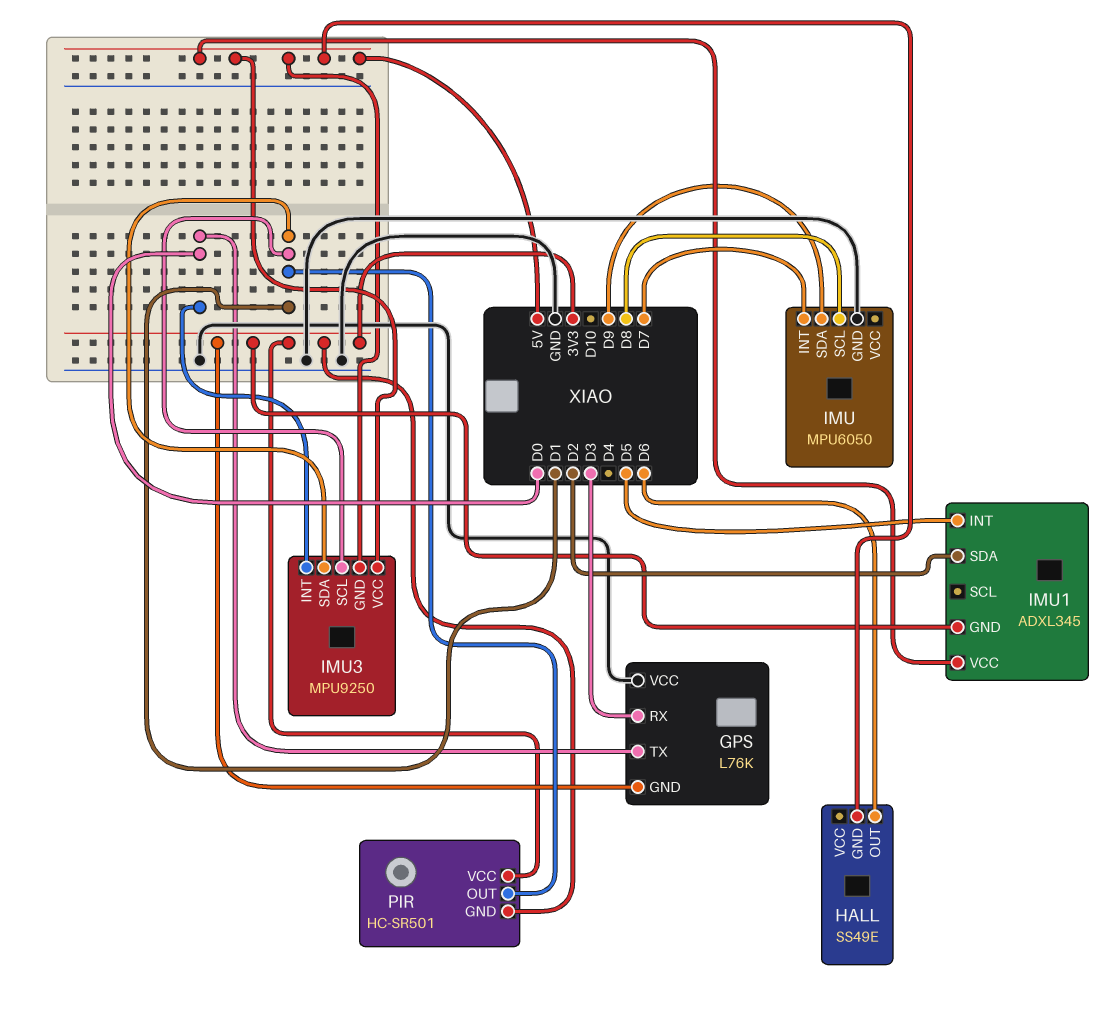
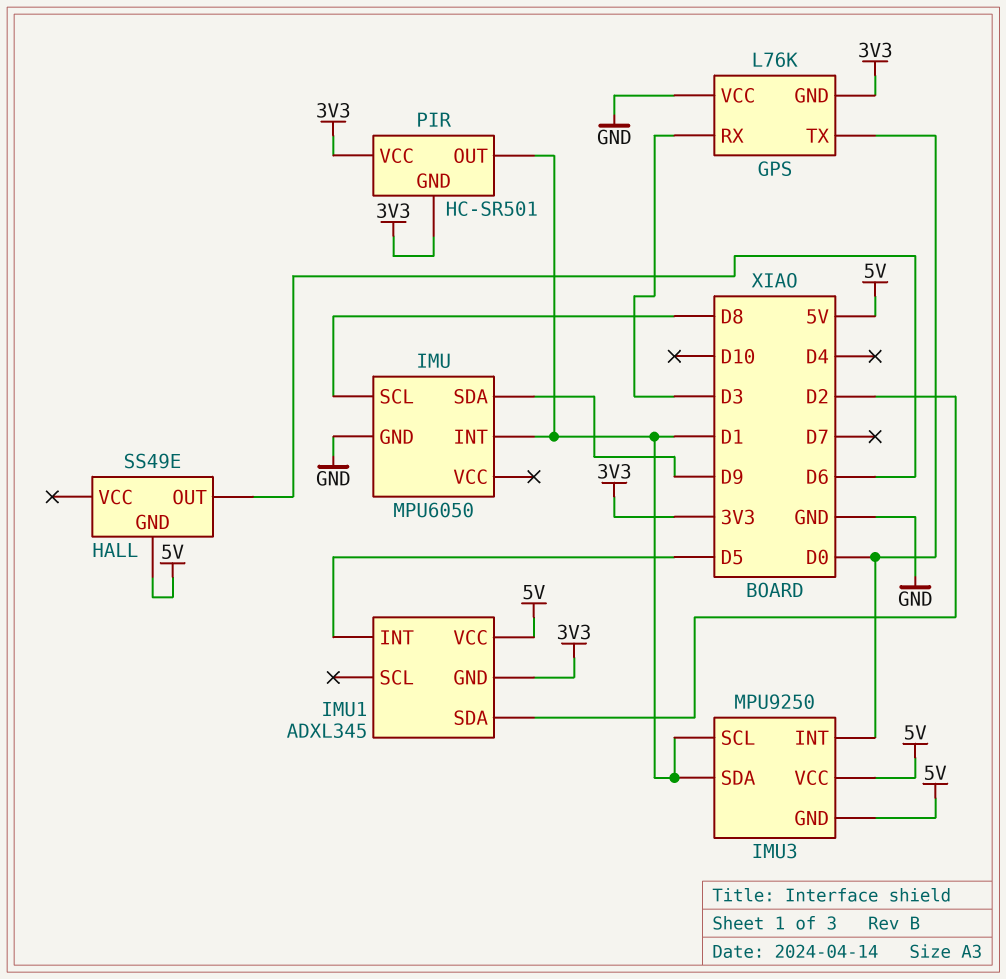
IMU pin INT: D7 -> D1

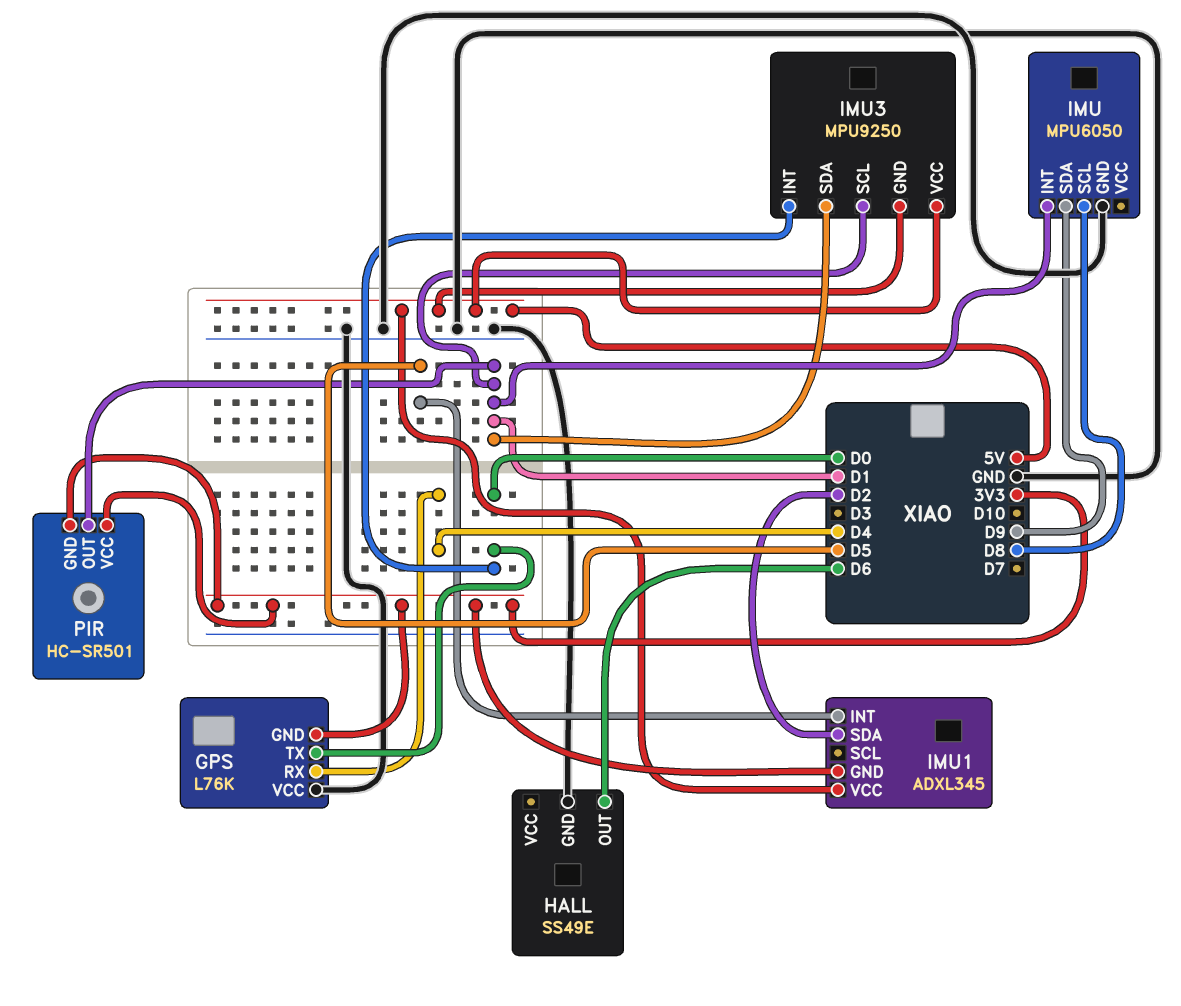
GPS pin RX: D3 -> D4
HALL pin GND: 5V -> GND

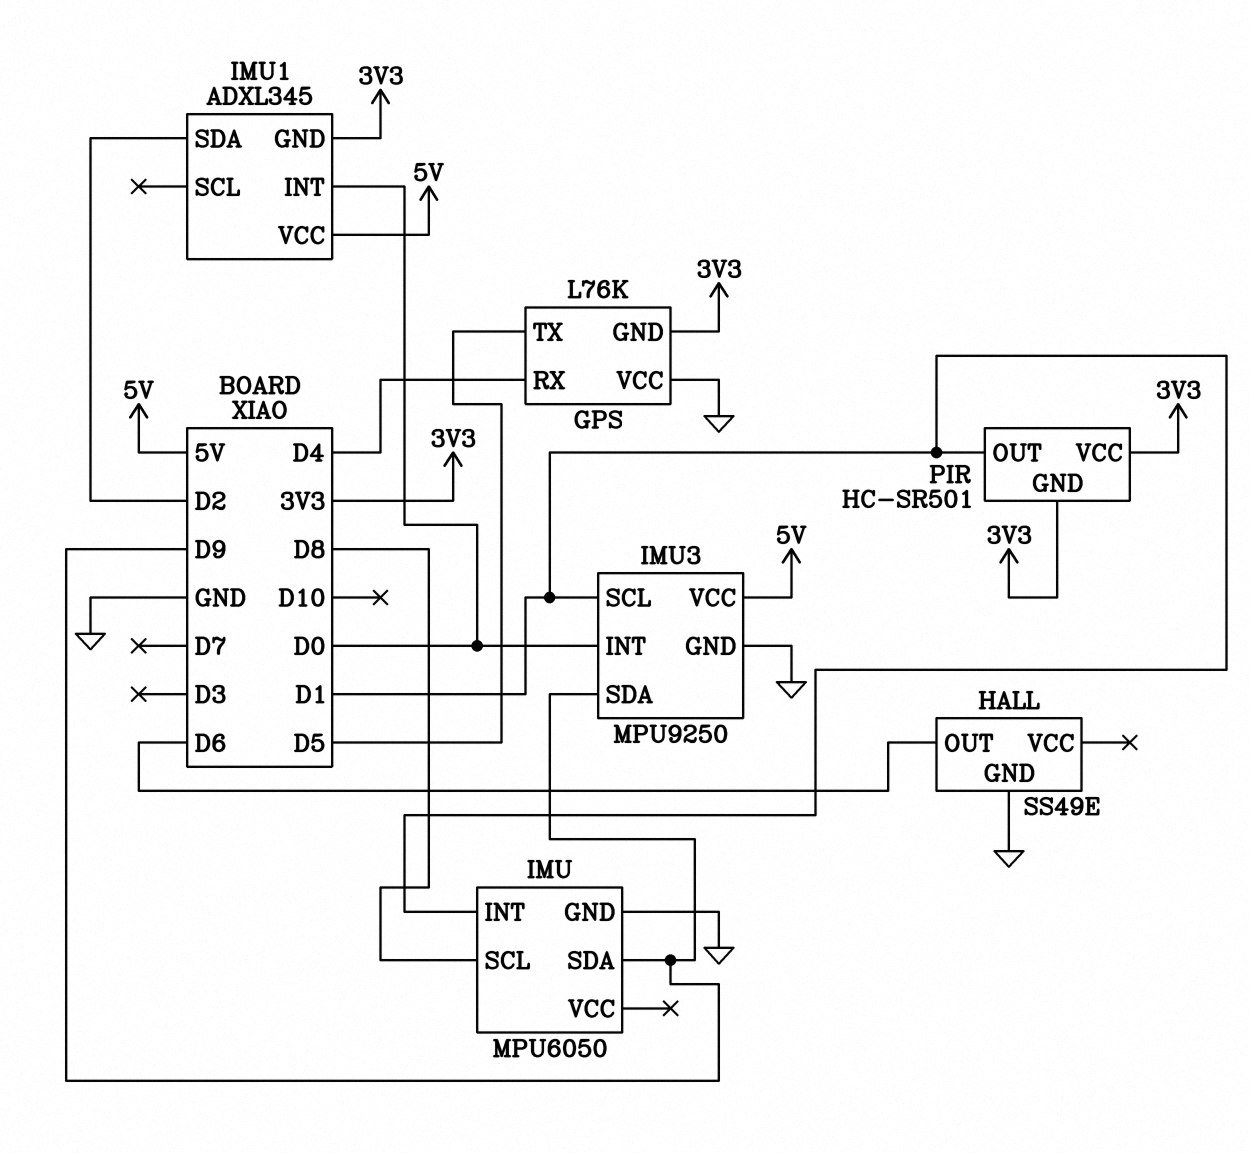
GPS pin TX: D0 -> D5
IMU1 pin INT: D5 -> D0
IMU3 pin GND: 5V -> GND
IMU3 pin SDA: D1 -> D9

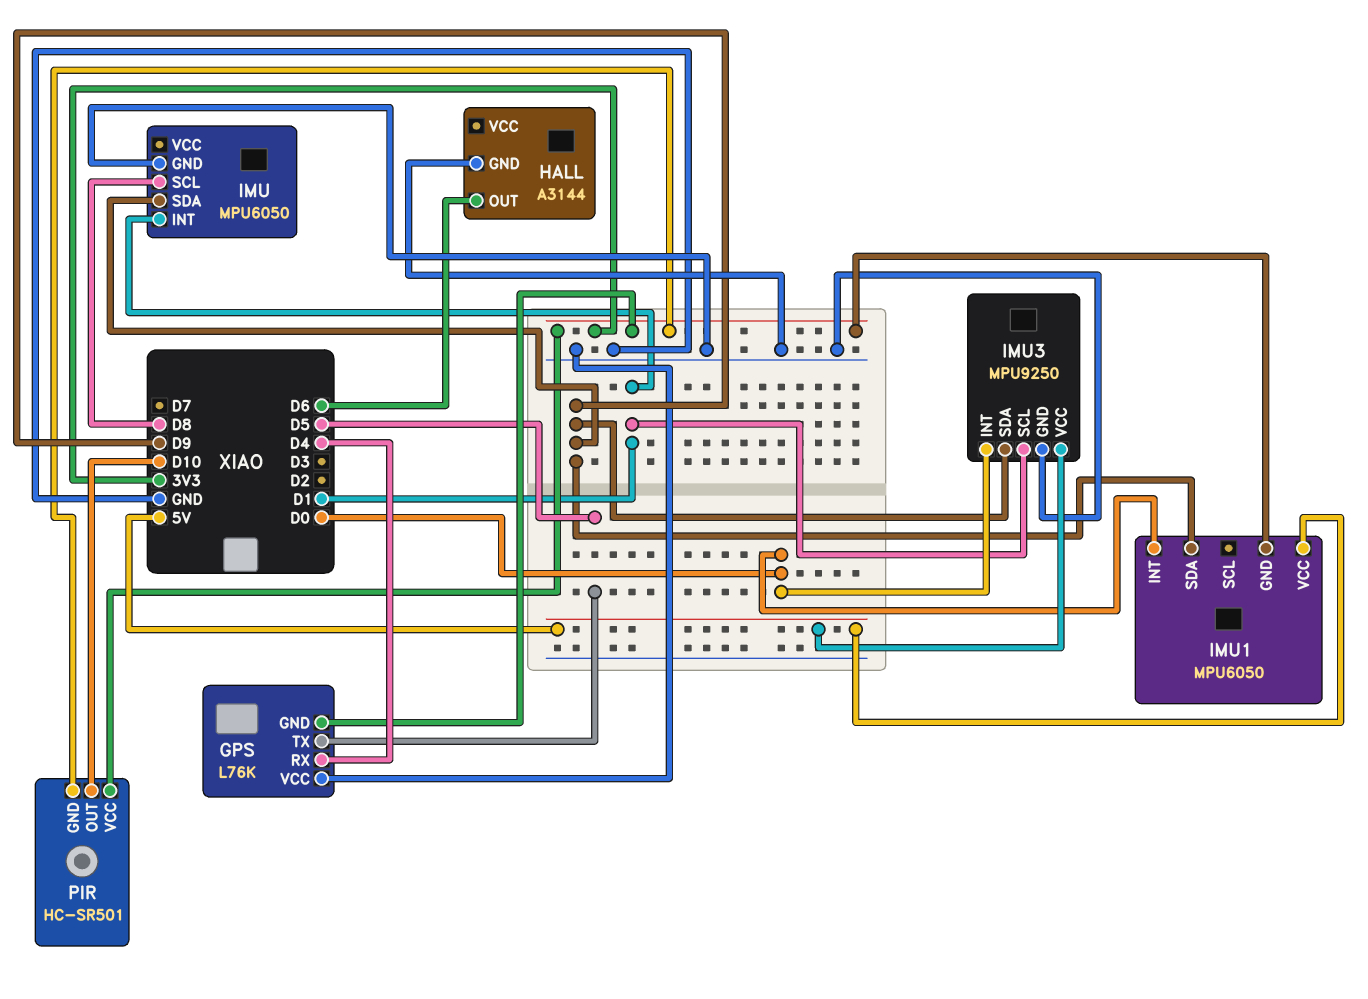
HALL: SS49E -> A3144
IMU1: ADXL345 -> MPU6050
IMU1 pin SDA: D2 -> D9
PIR pin OUT: D1 -> D10

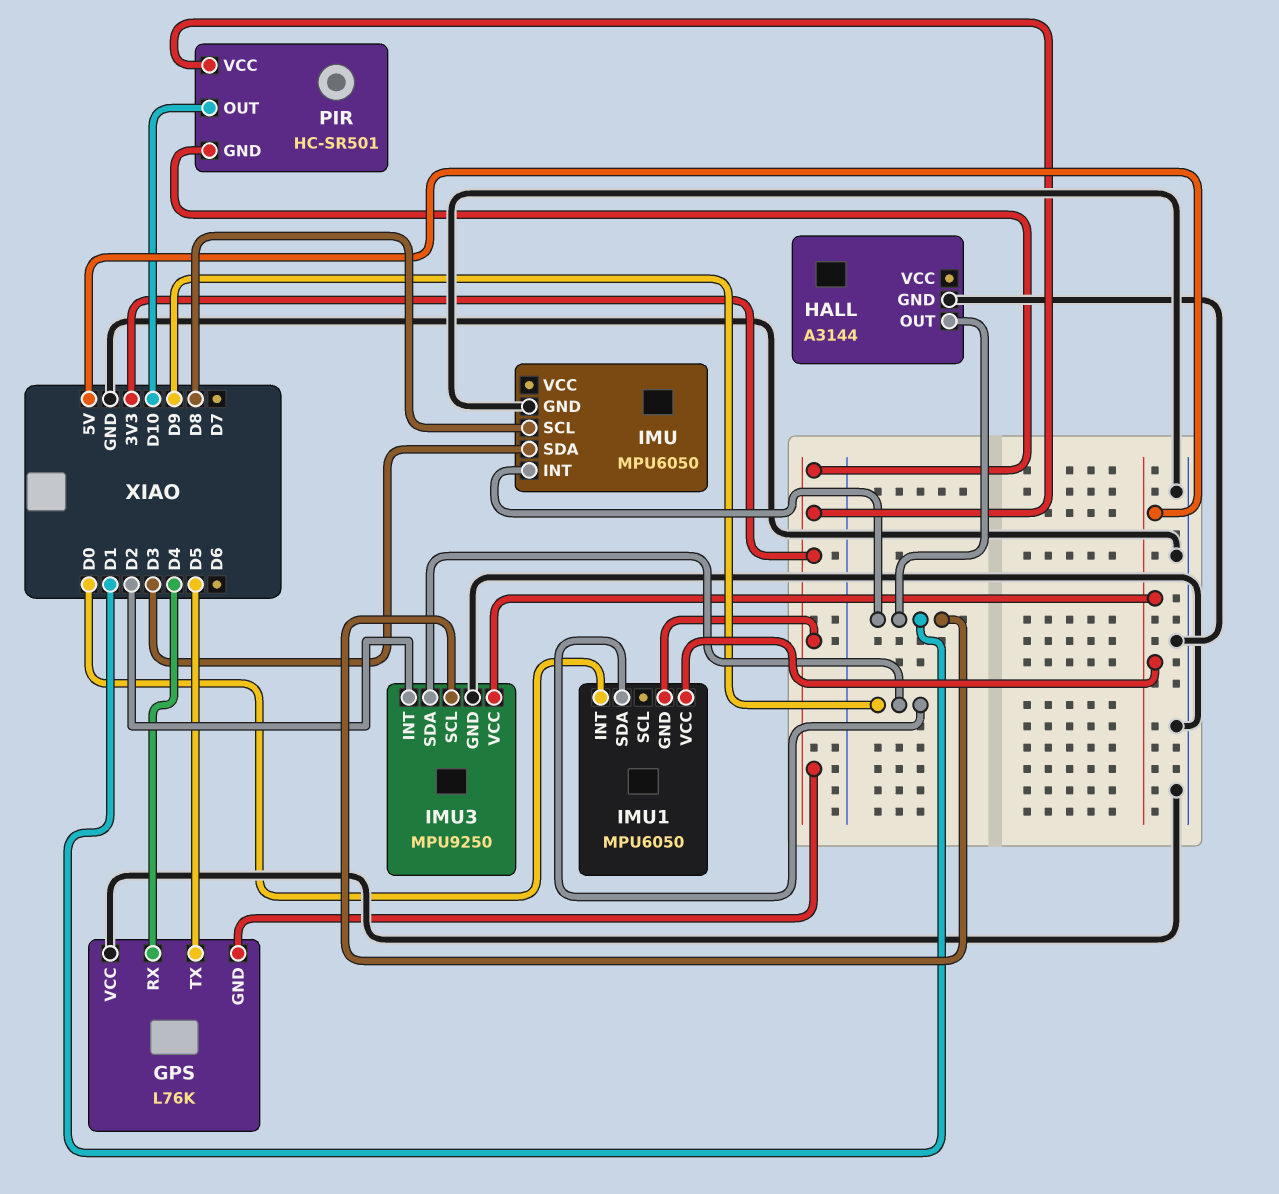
HALL pin OUT: D6 -> D1
IMU pin SDA: D9 -> D3
IMU3 pin INT: D0 -> D2

